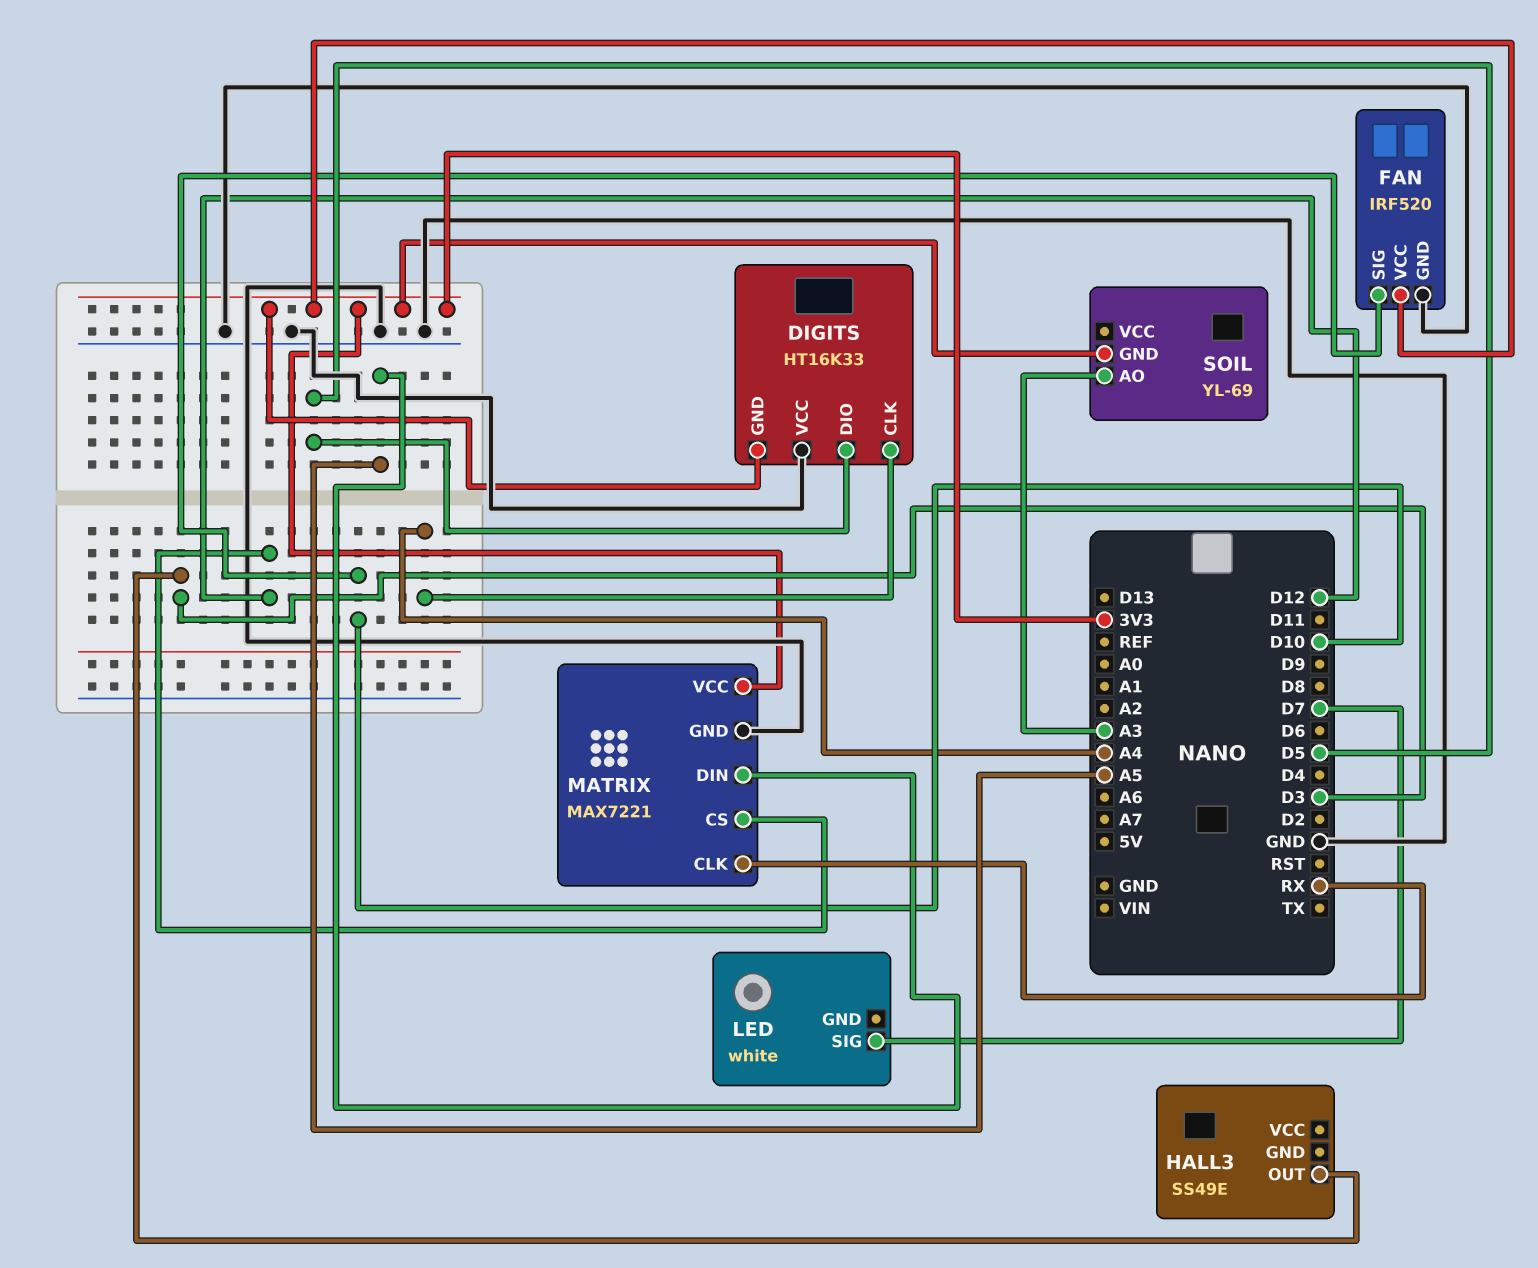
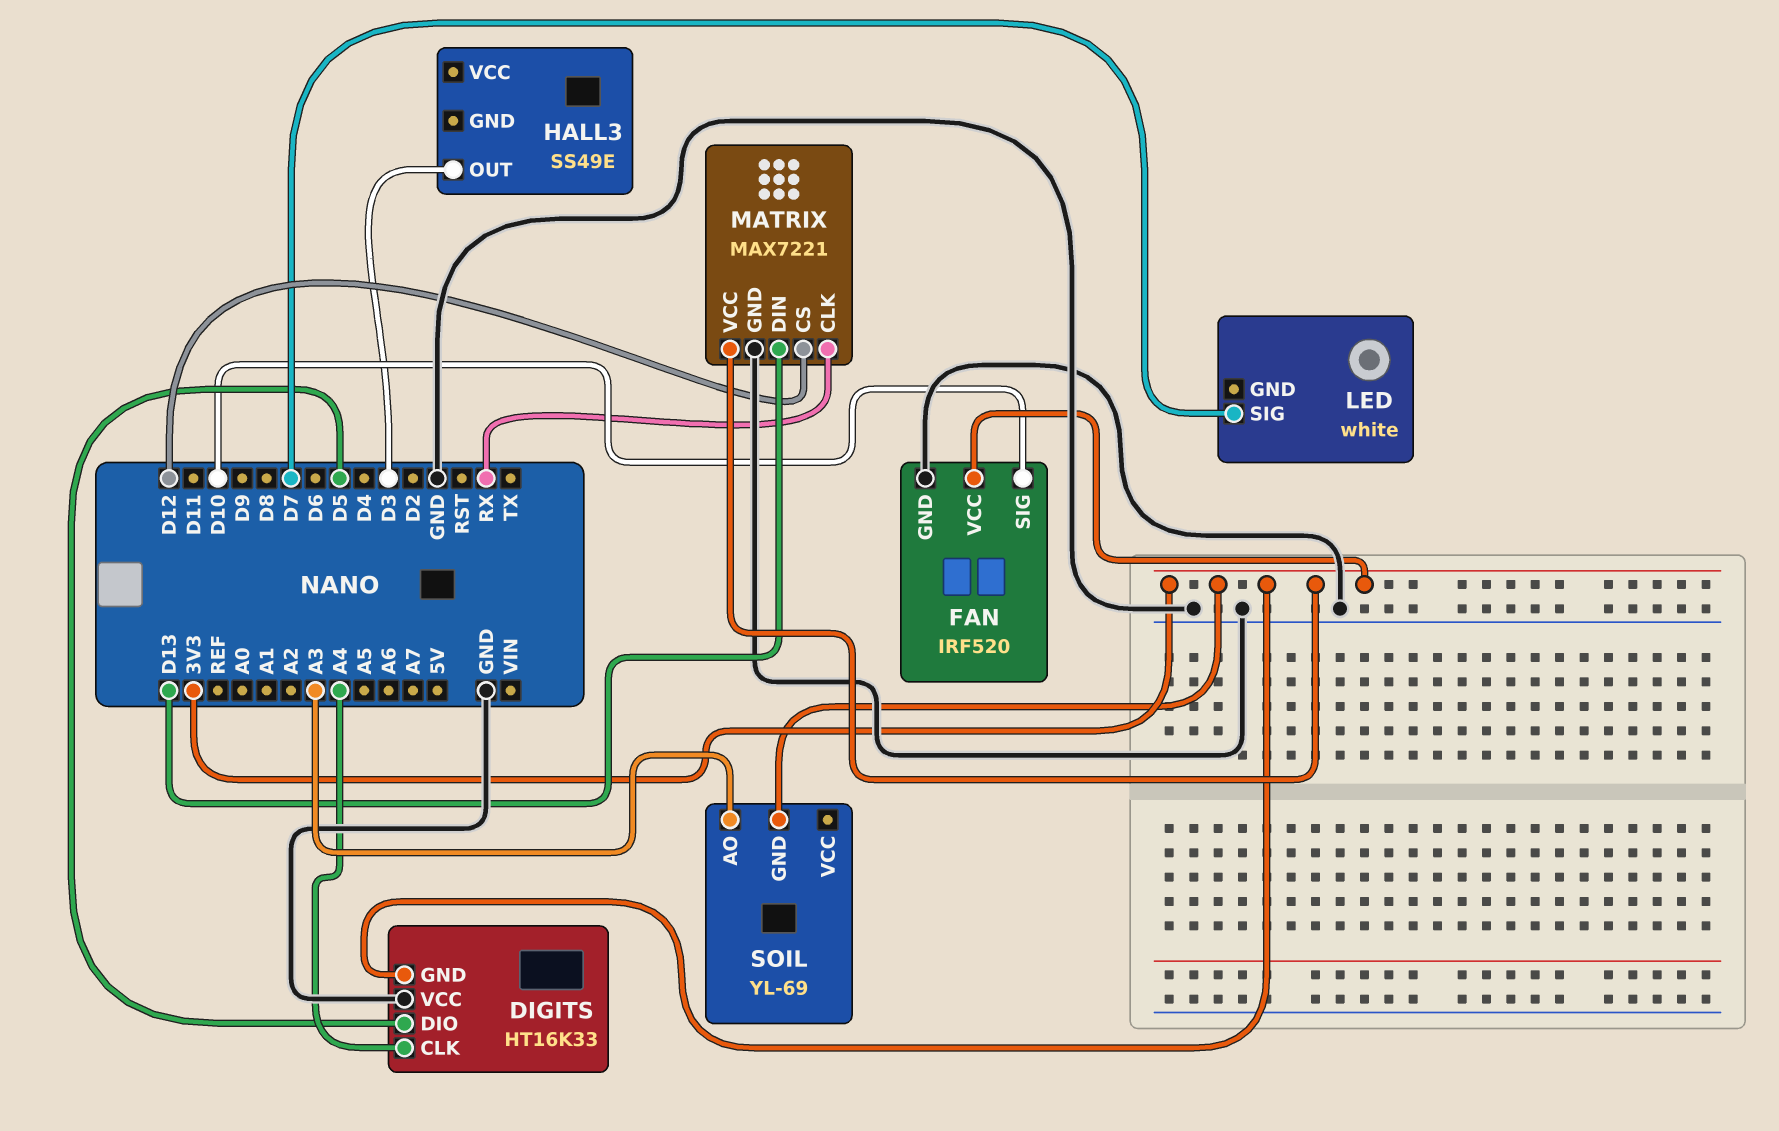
MATRIX pin DIN: A5 -> D13

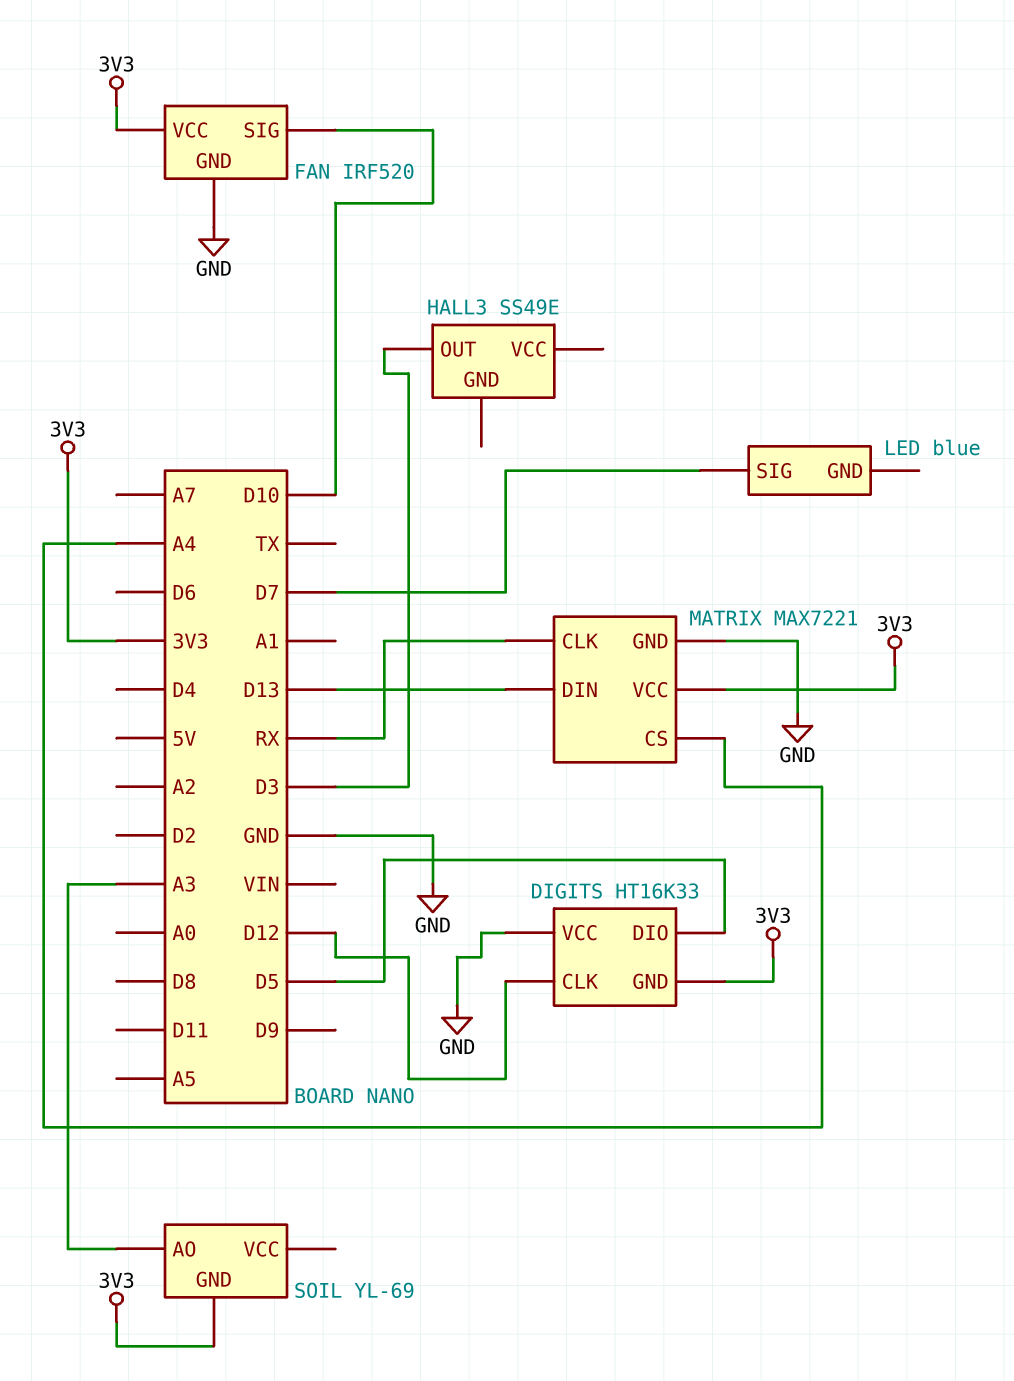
DIGITS pin CLK: A4 -> D12
LED: white -> blue
MATRIX pin CS: D12 -> A4

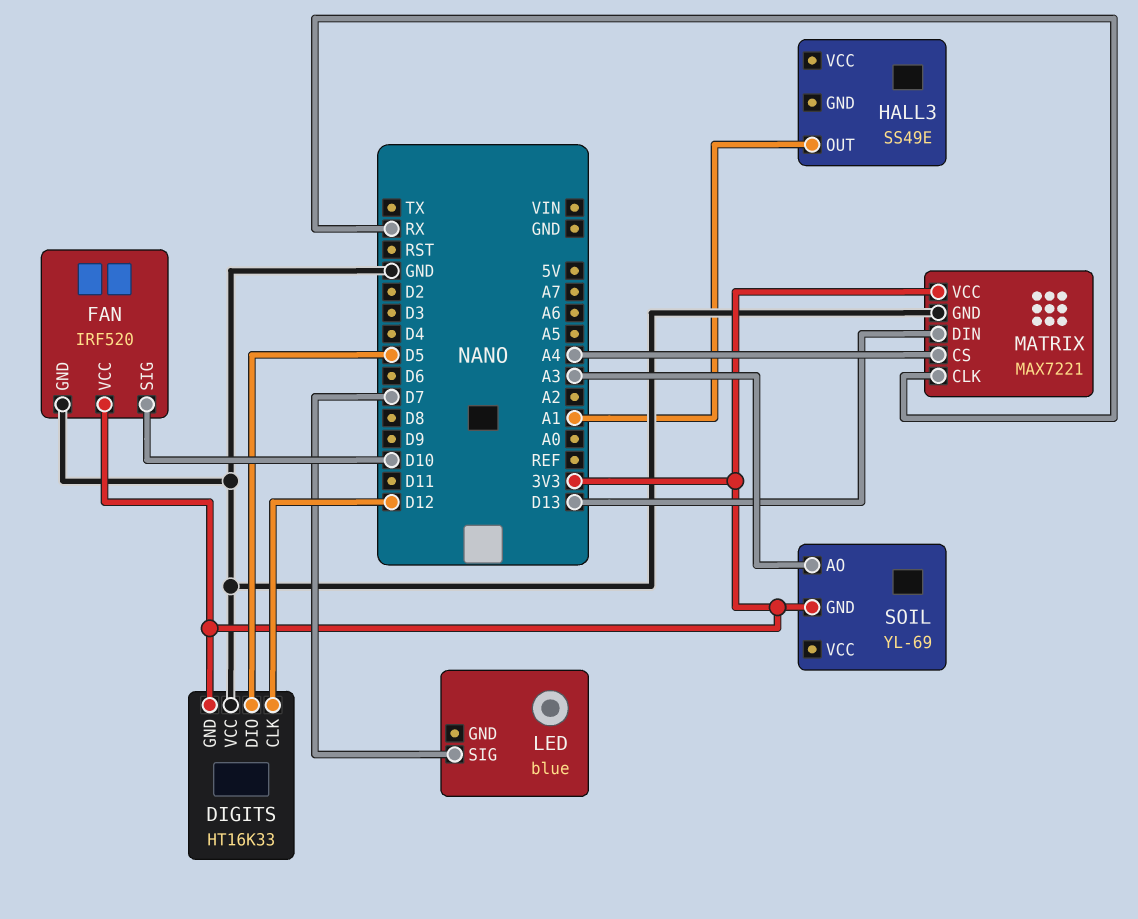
HALL3 pin OUT: D3 -> A1

